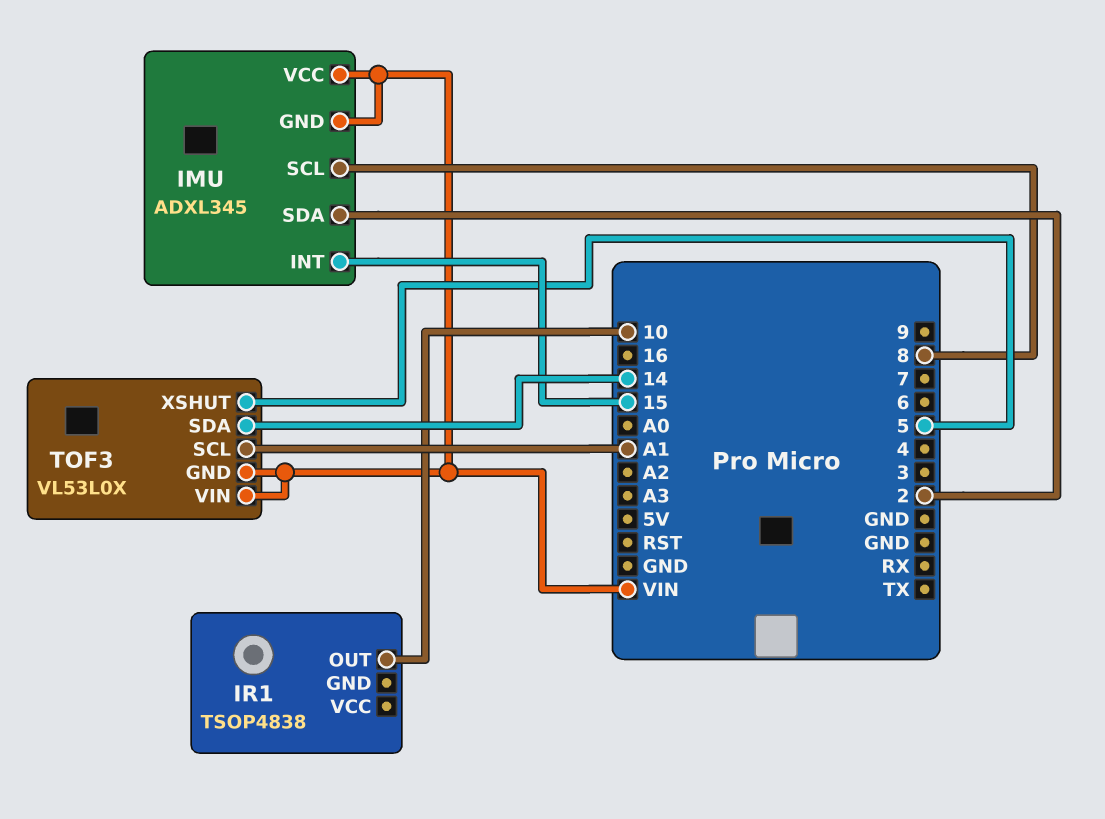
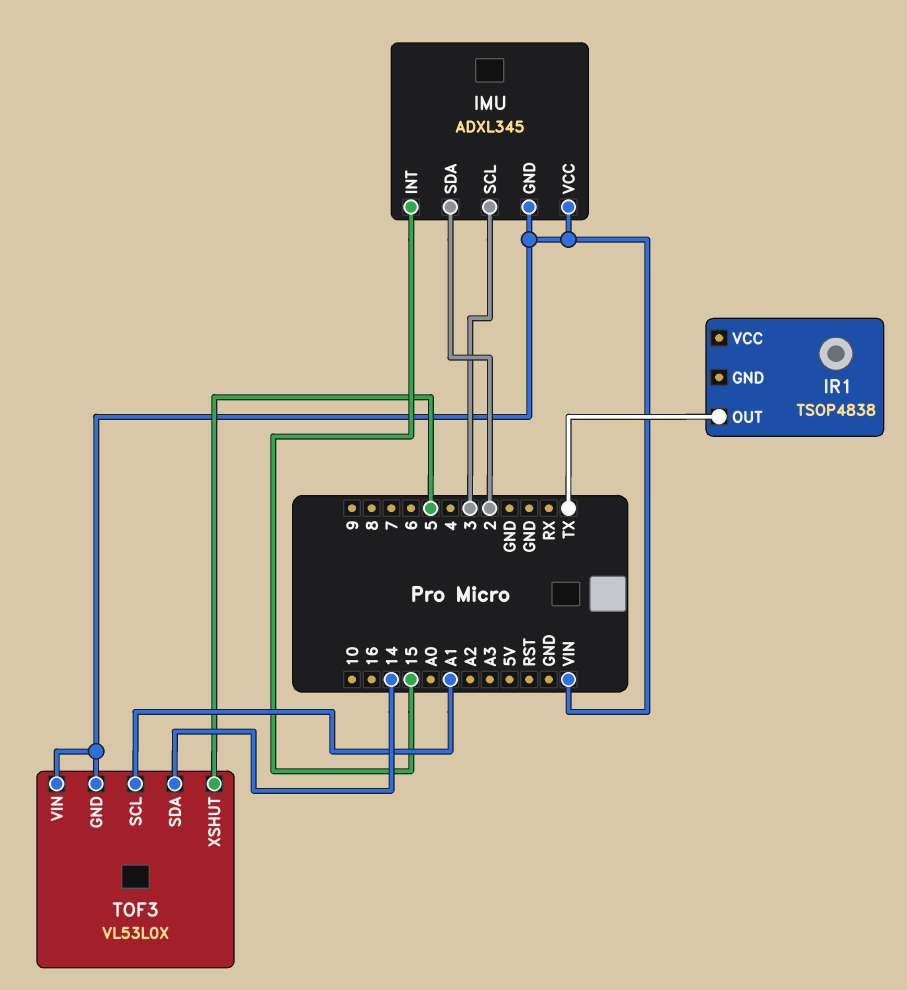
IMU pin SCL: 8 -> 3
IR1 pin OUT: 10 -> TX

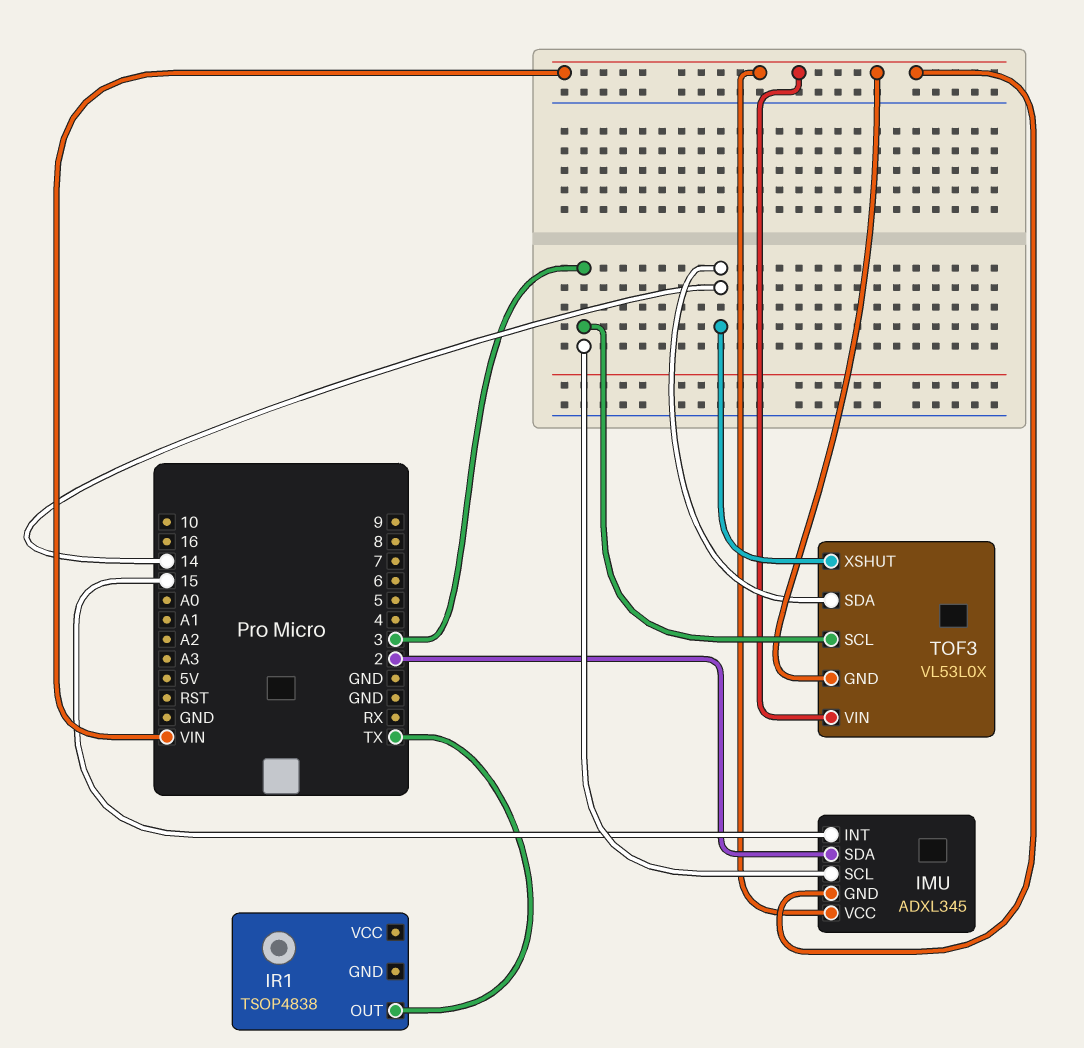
TOF3 pin SCL: A1 -> 3
TOF3 pin XSHUT: 5 -> 14

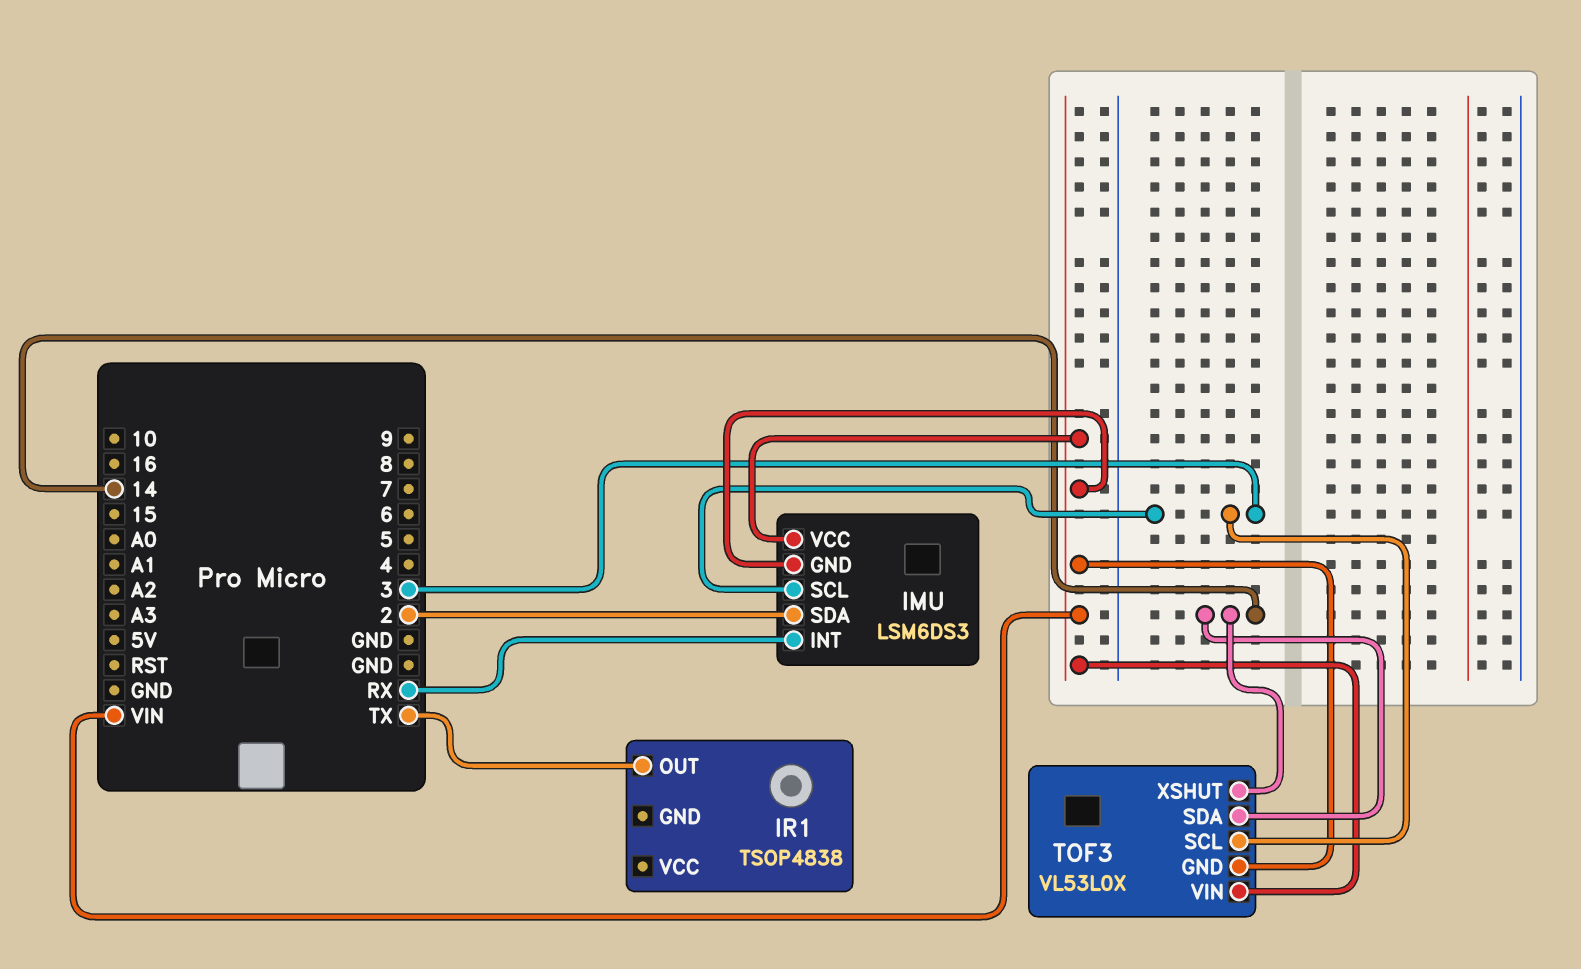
IMU: ADXL345 -> LSM6DS3
IMU pin INT: 15 -> RX

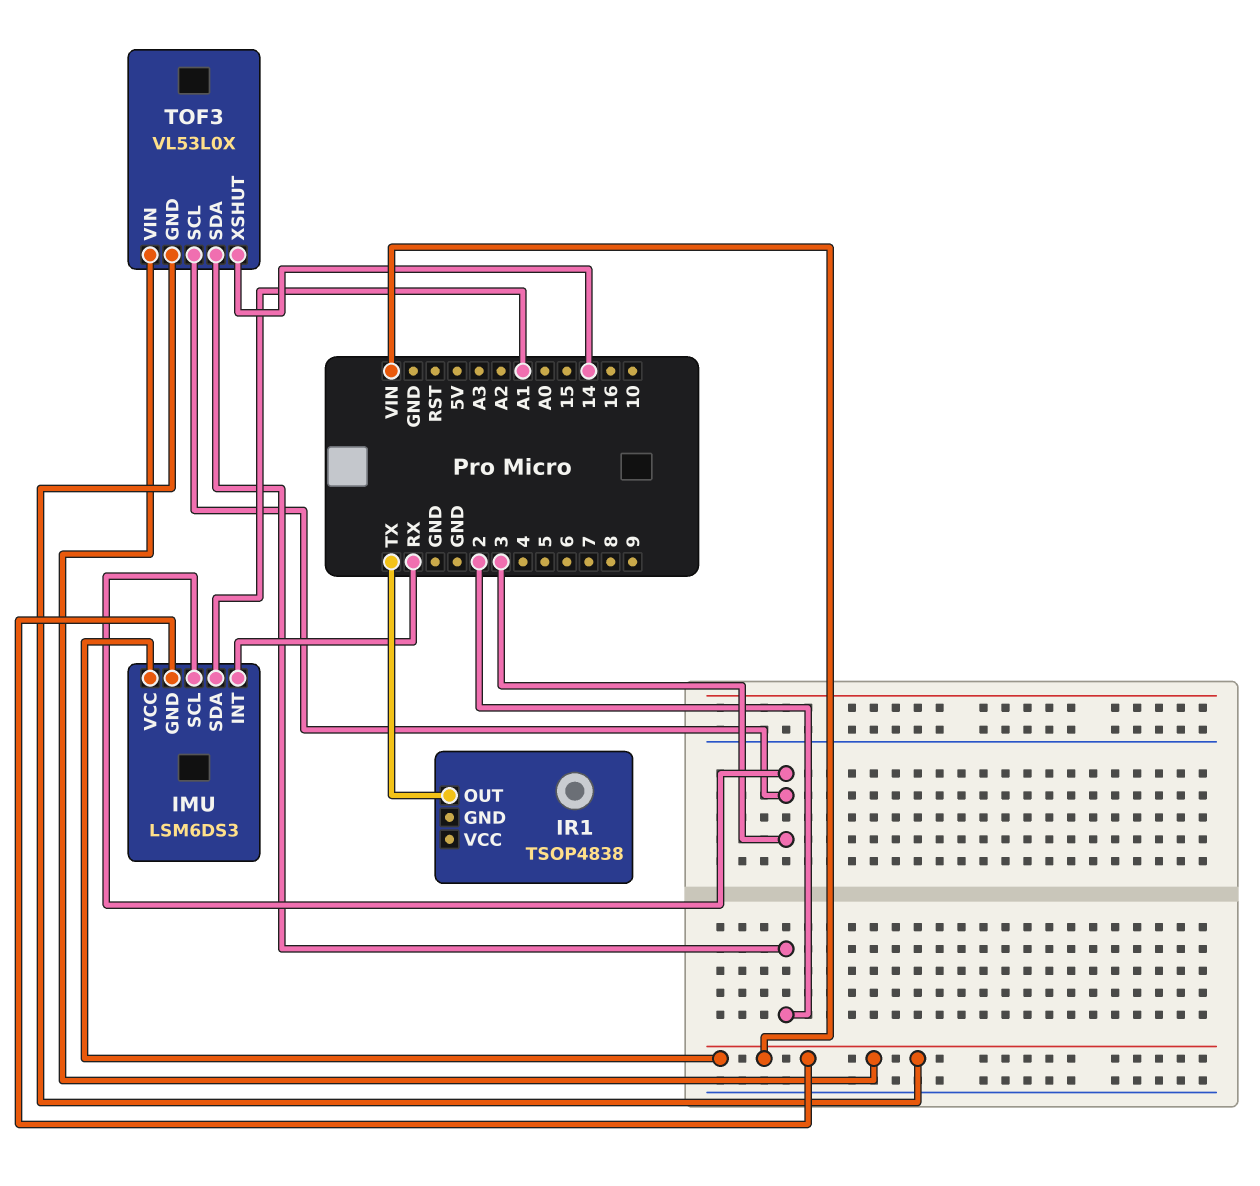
IMU pin SDA: 2 -> A1
TOF3 pin SDA: 14 -> 2

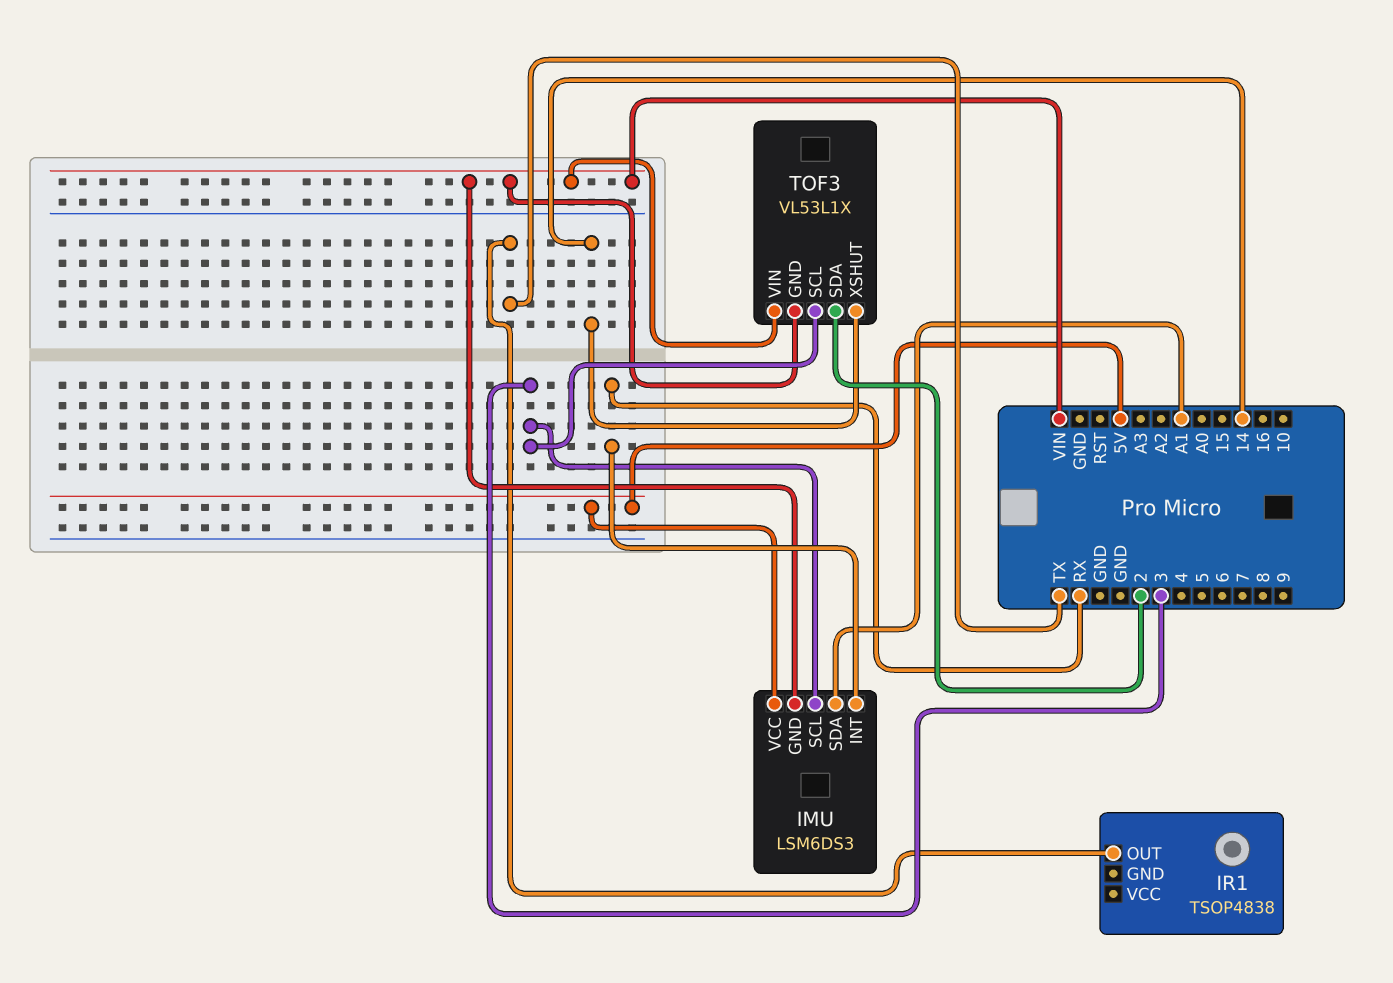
IMU pin VCC: VIN -> 5V
TOF3: VL53L0X -> VL53L1X

